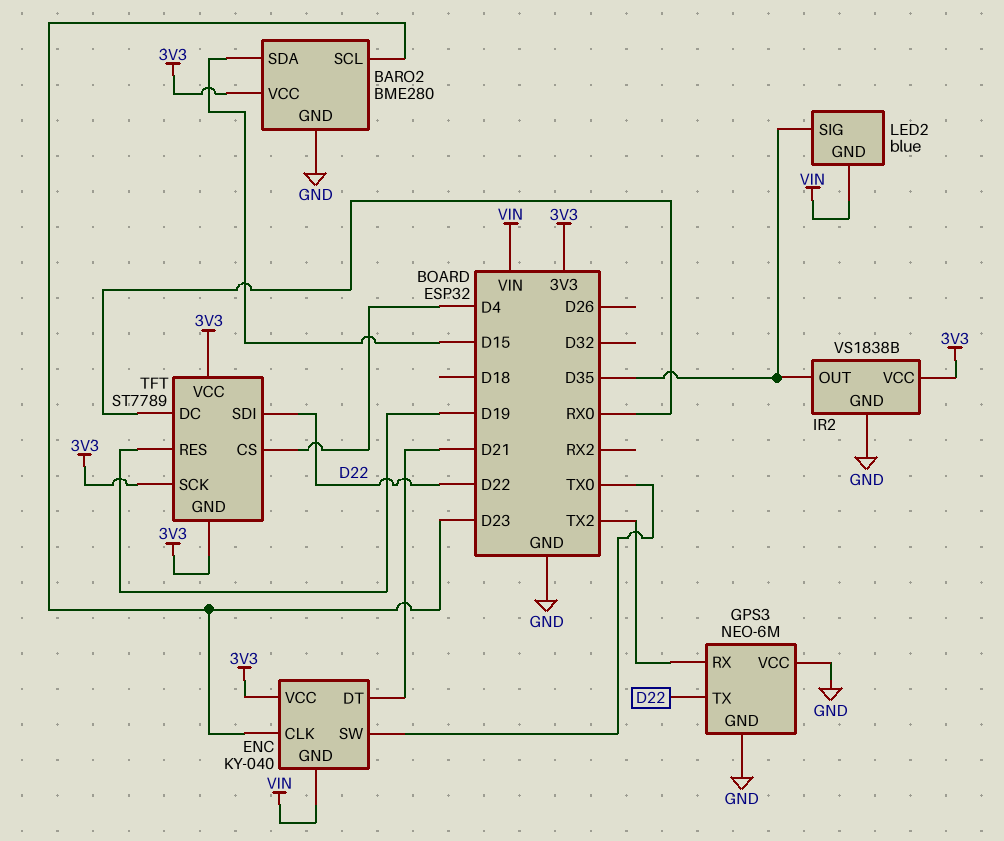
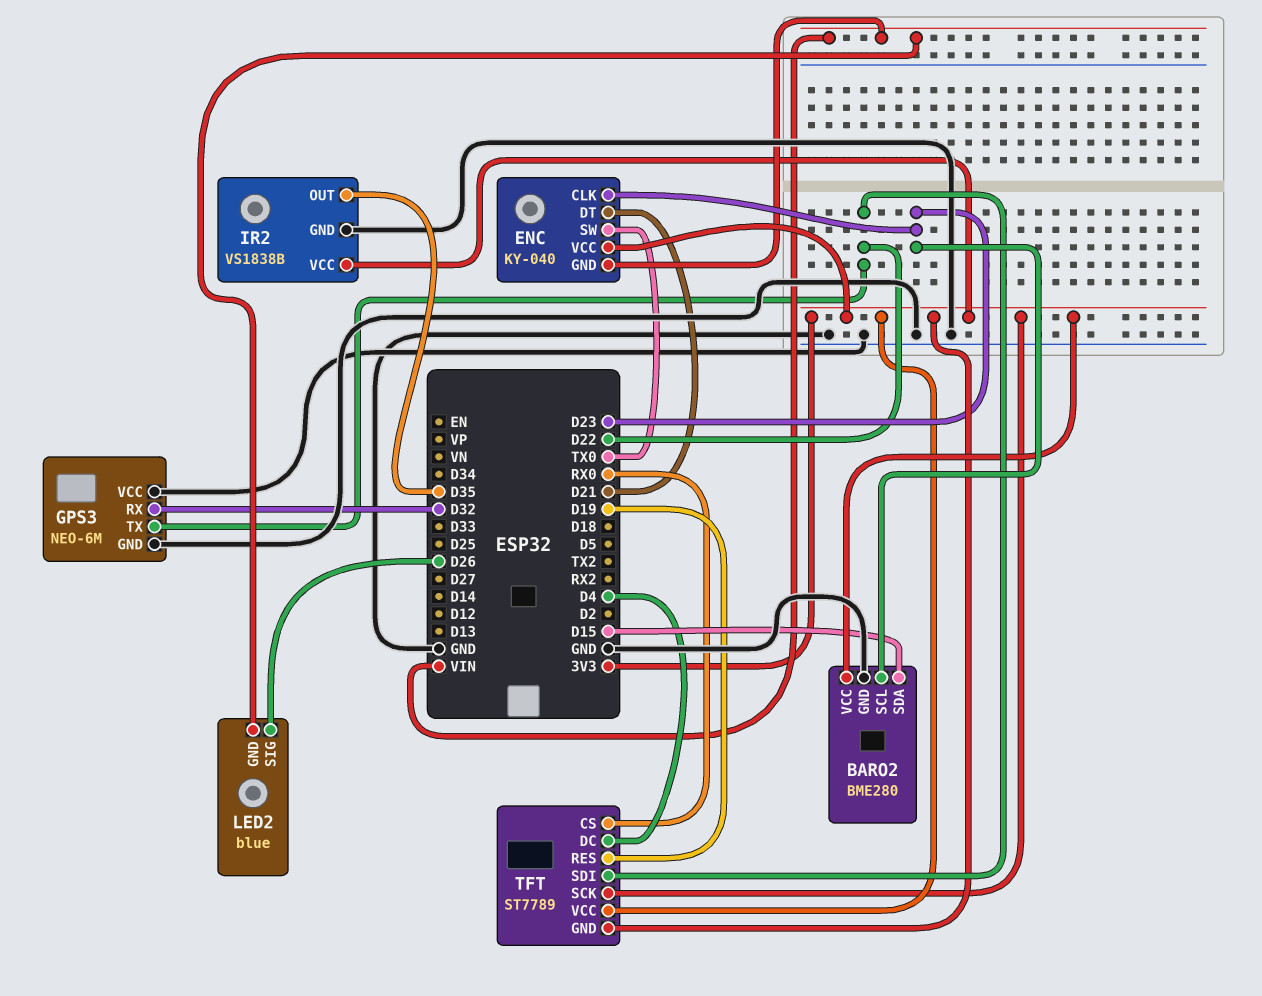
GPS3 pin RX: TX2 -> D32
LED2 pin SIG: D35 -> D26
TFT pin CS: D4 -> RX0
TFT pin DC: RX0 -> D4

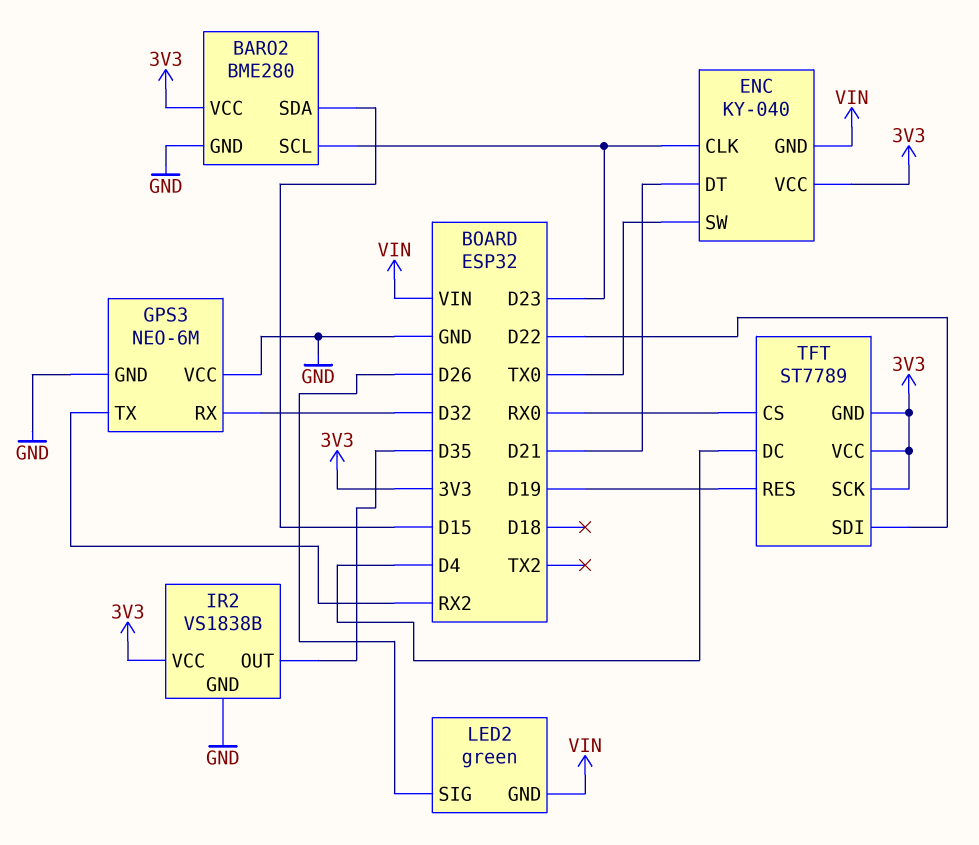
GPS3 pin TX: D22 -> RX2
LED2: blue -> green

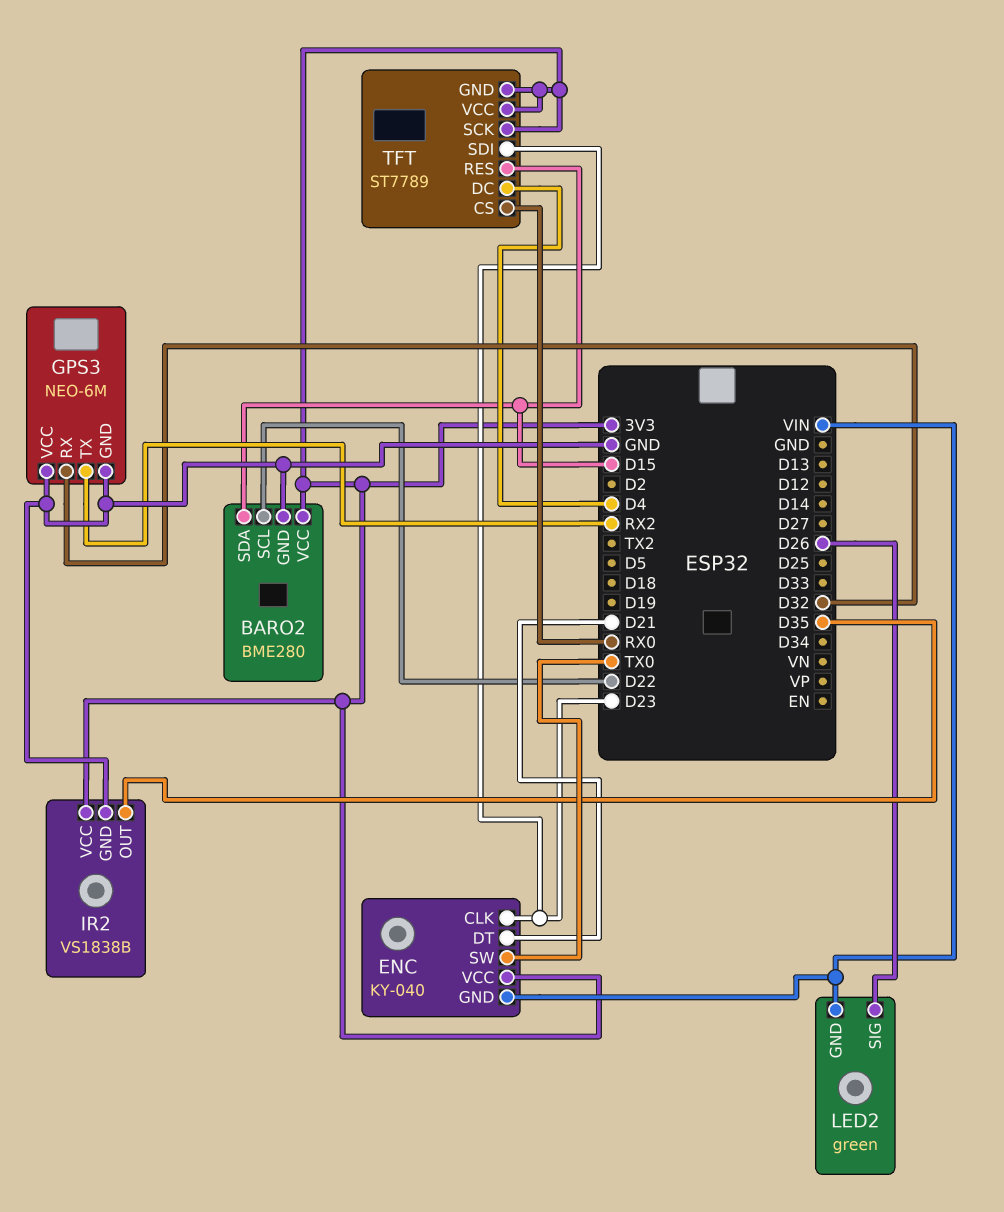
BARO2 pin SCL: D23 -> D22
TFT pin RES: D19 -> D15
TFT pin SDI: D22 -> D23

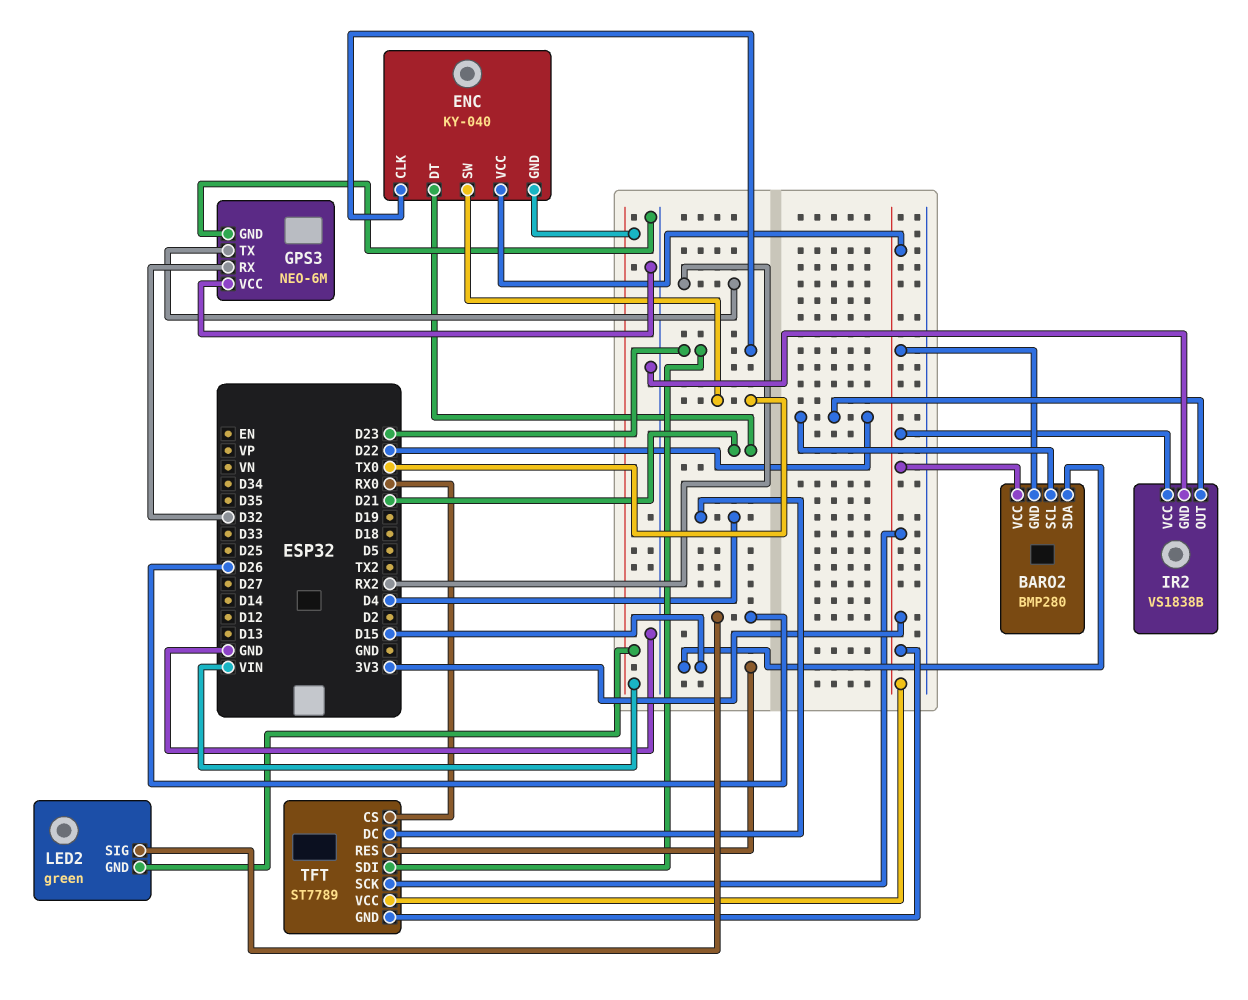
BARO2: BME280 -> BMP280
BARO2 pin GND: GND -> 3V3
IR2 pin OUT: D35 -> D22

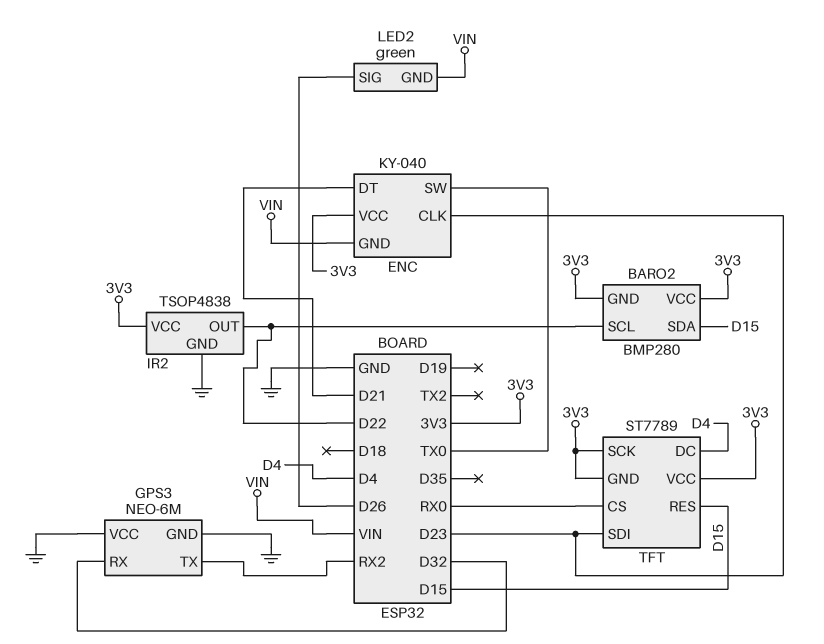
IR2: VS1838B -> TSOP4838

